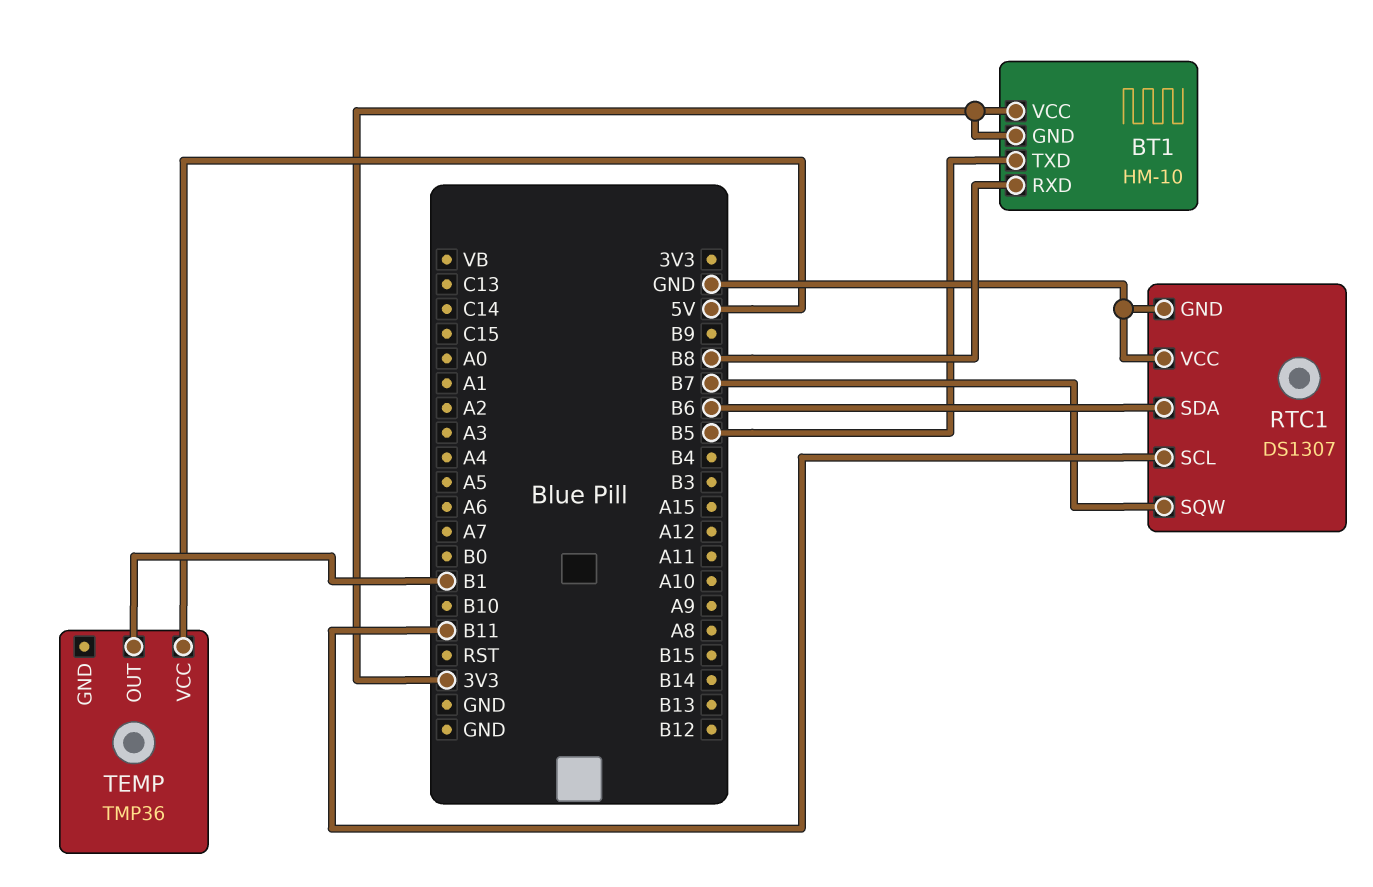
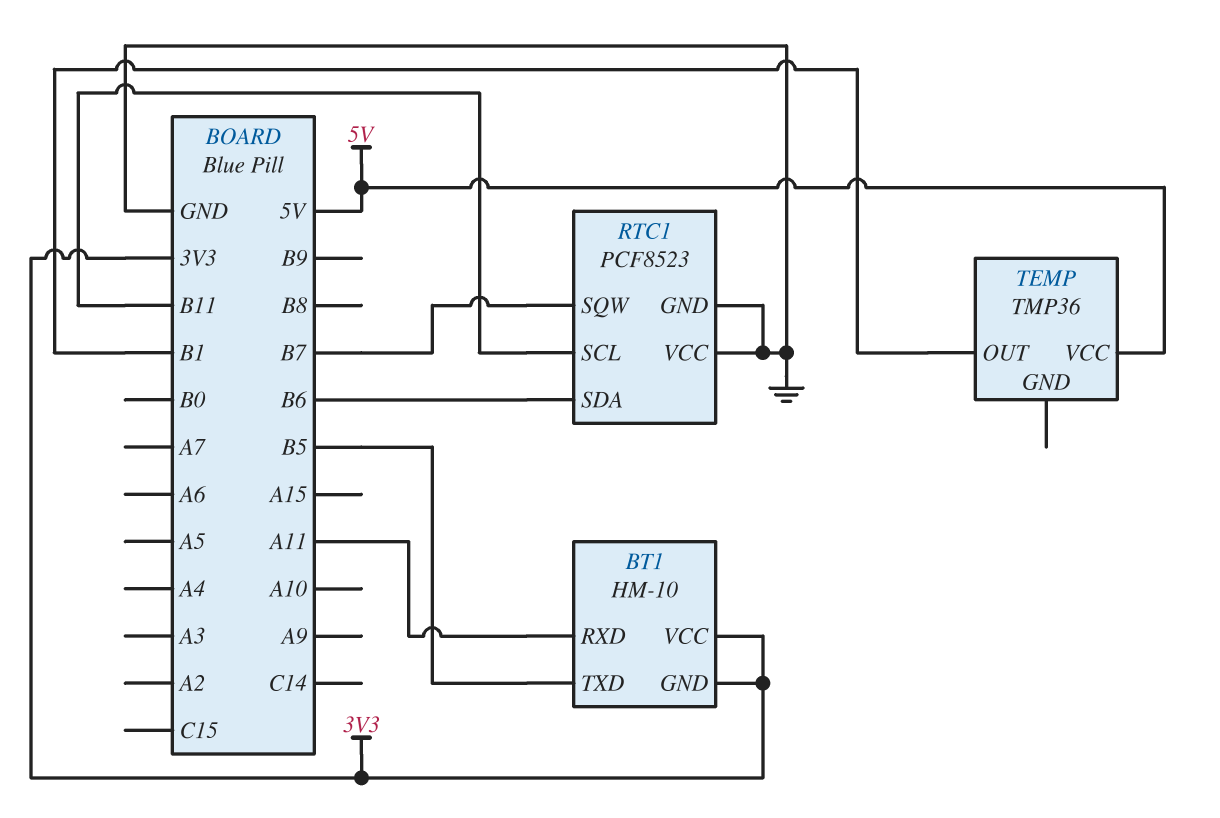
BT1 pin RXD: B8 -> A11
RTC1: DS1307 -> PCF8523

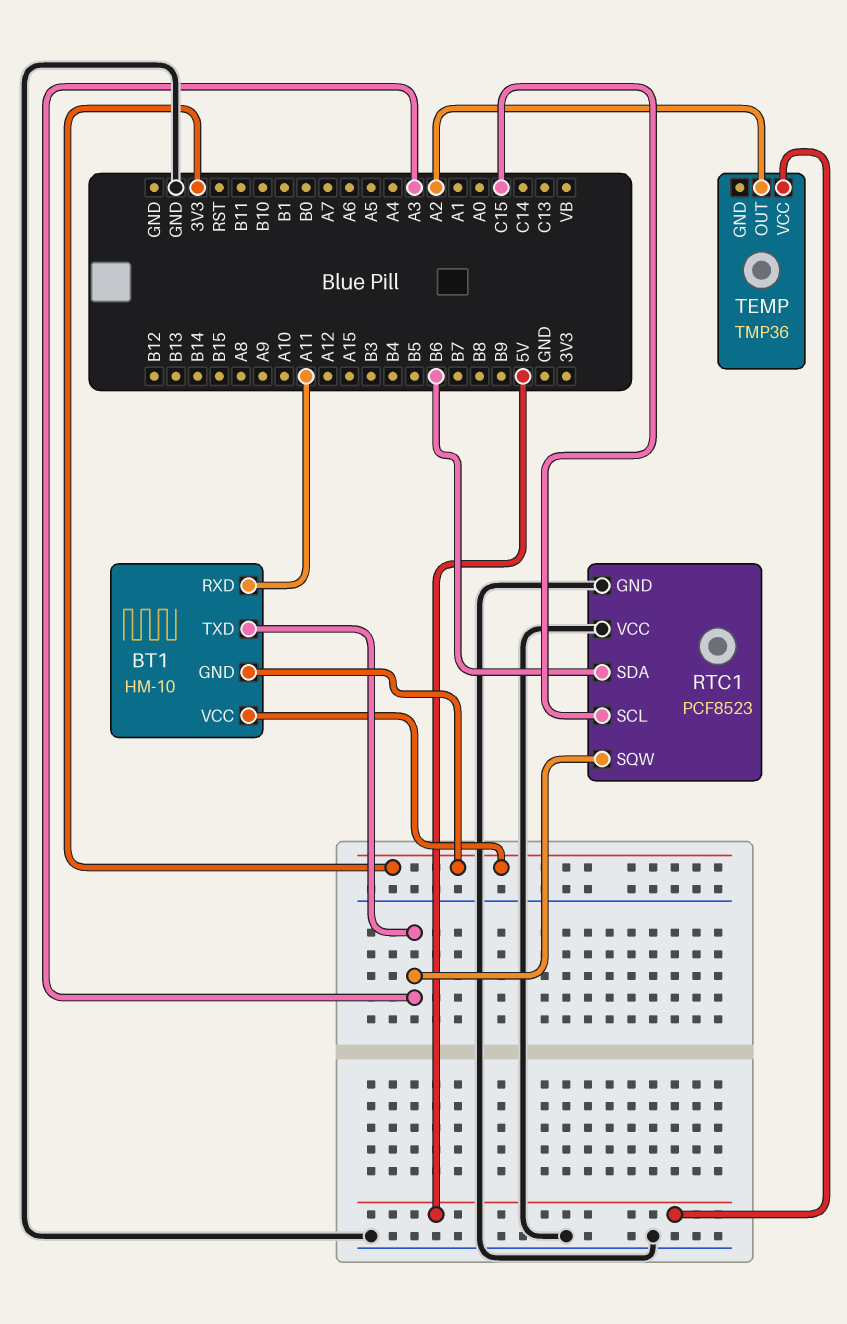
BT1 pin TXD: B5 -> A3
RTC1 pin SCL: B11 -> C15
RTC1 pin SQW: B7 -> A3
TEMP pin OUT: B1 -> A2

